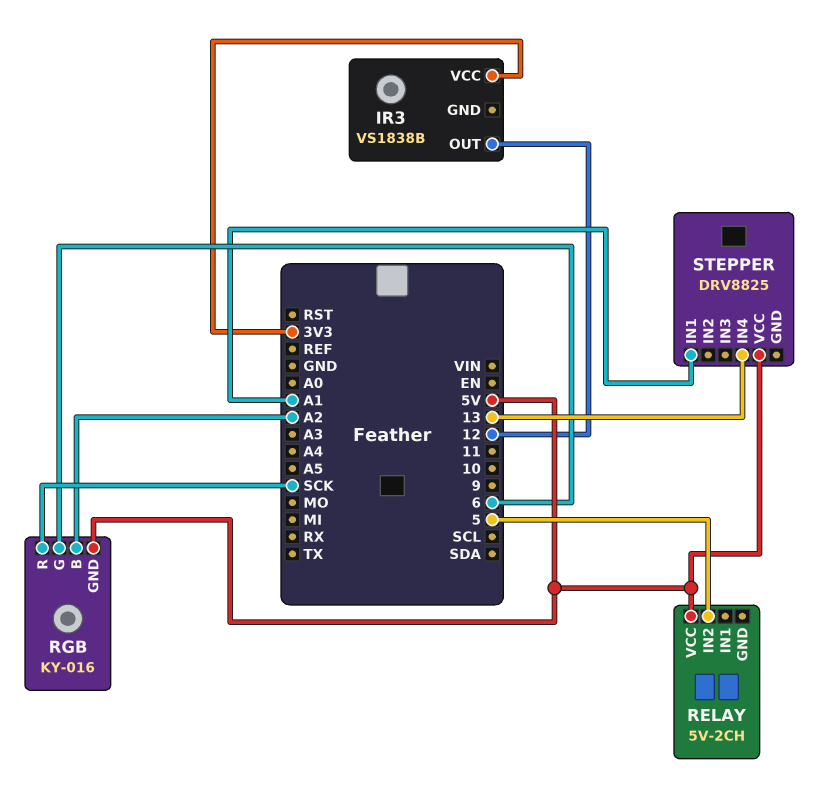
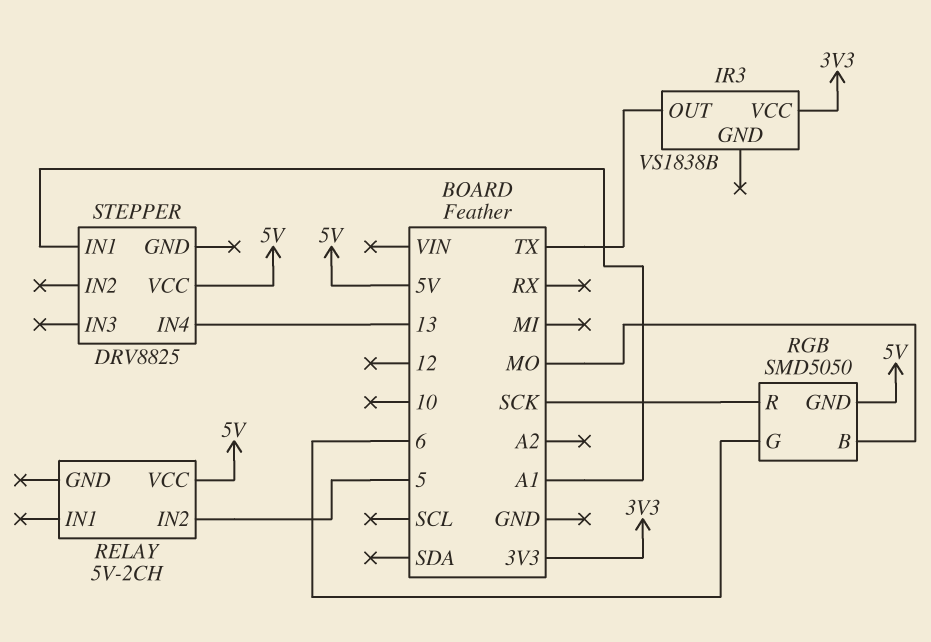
IR3 pin OUT: 12 -> TX
RGB: KY-016 -> SMD5050
RGB pin B: A2 -> MO

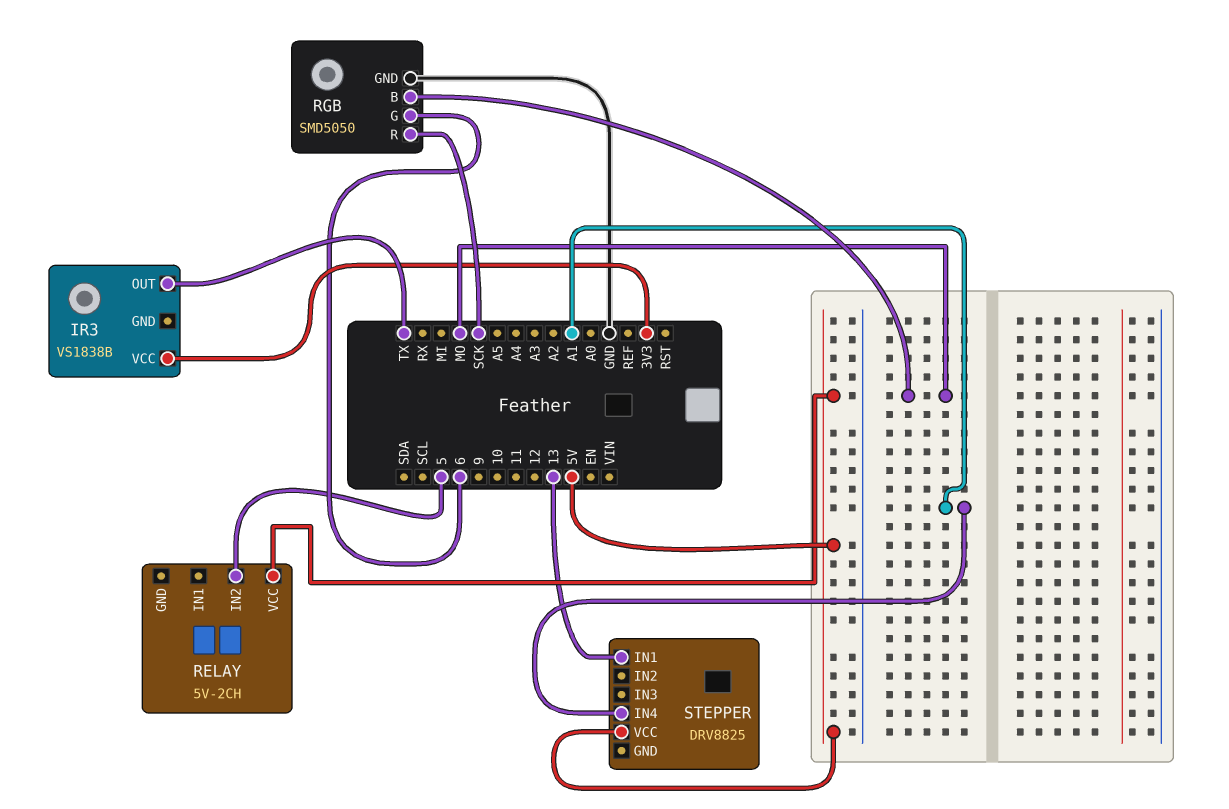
RGB pin GND: 5V -> GND
STEPPER pin IN1: A1 -> 13
STEPPER pin IN4: 13 -> A1

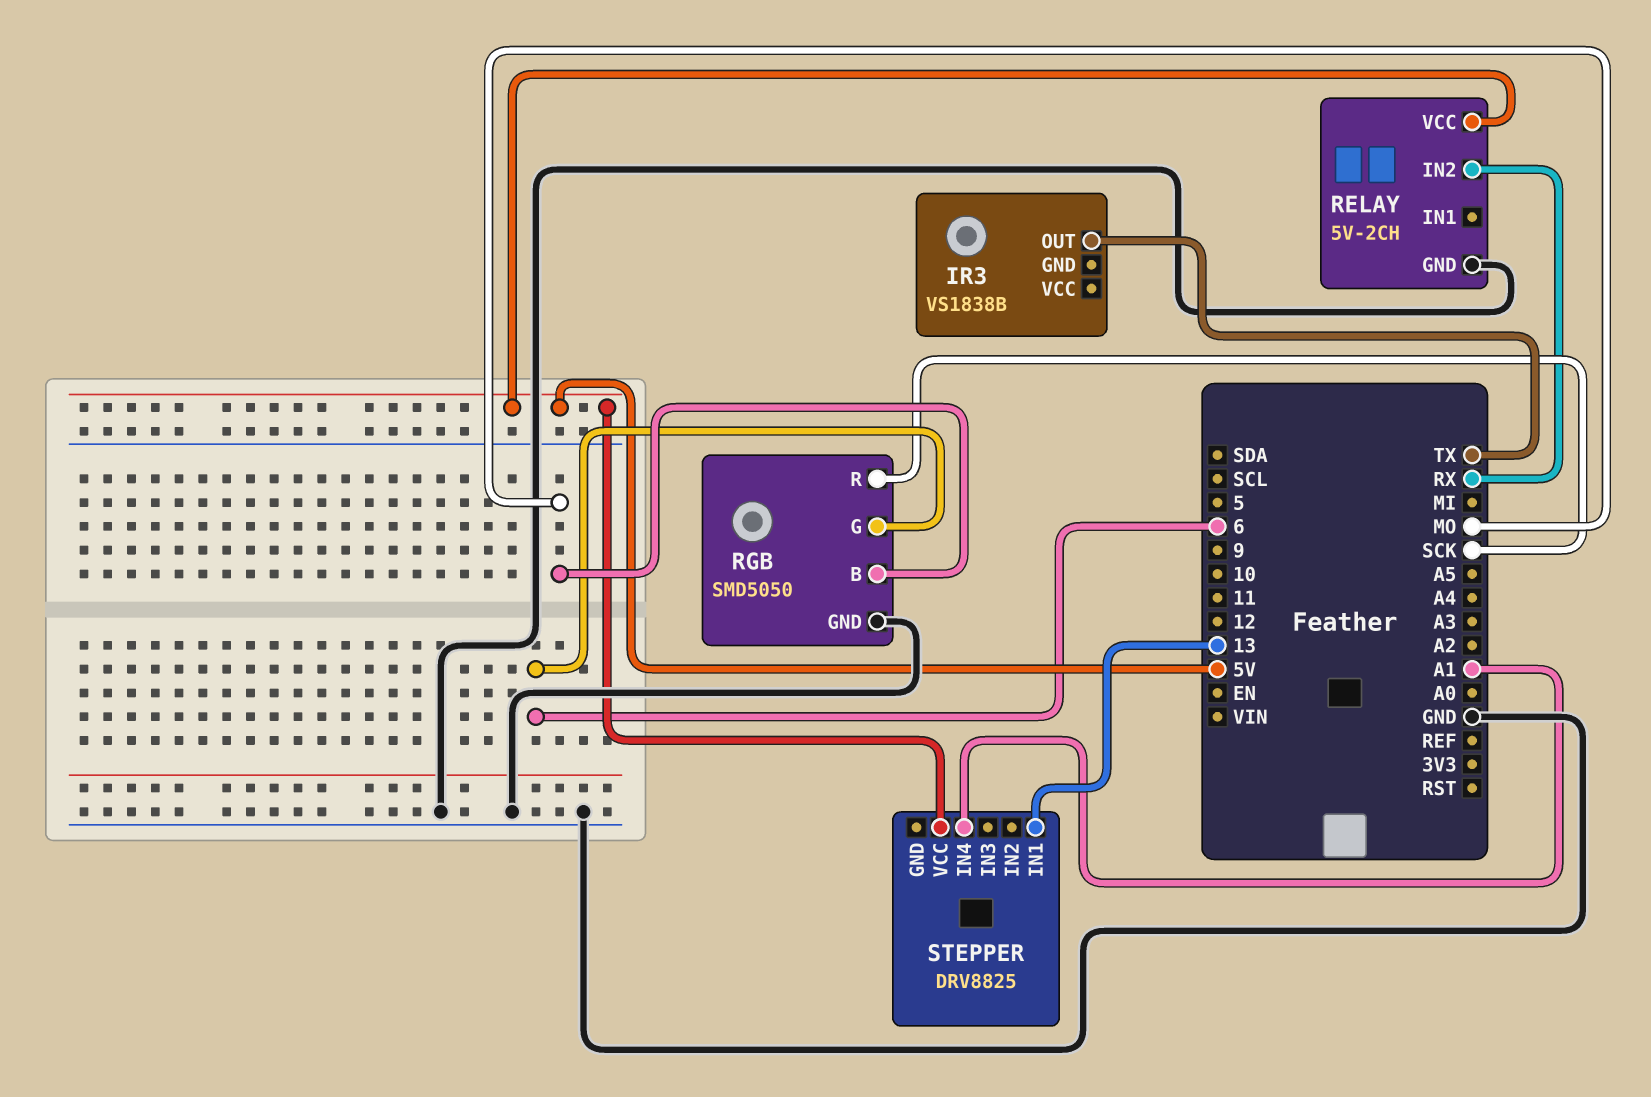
IR3 pin VCC: 3V3 -> none
RELAY pin GND: none -> GND
RELAY pin IN2: 5 -> RX

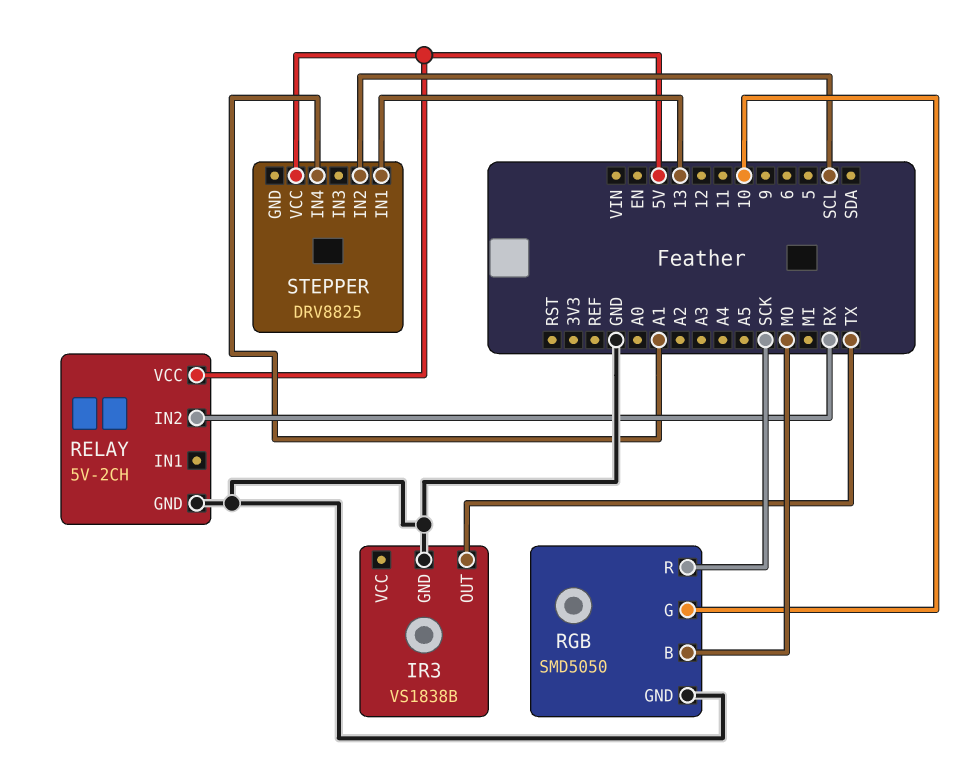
IR3 pin GND: none -> GND
RGB pin G: 6 -> 10
STEPPER pin IN2: none -> SCL

